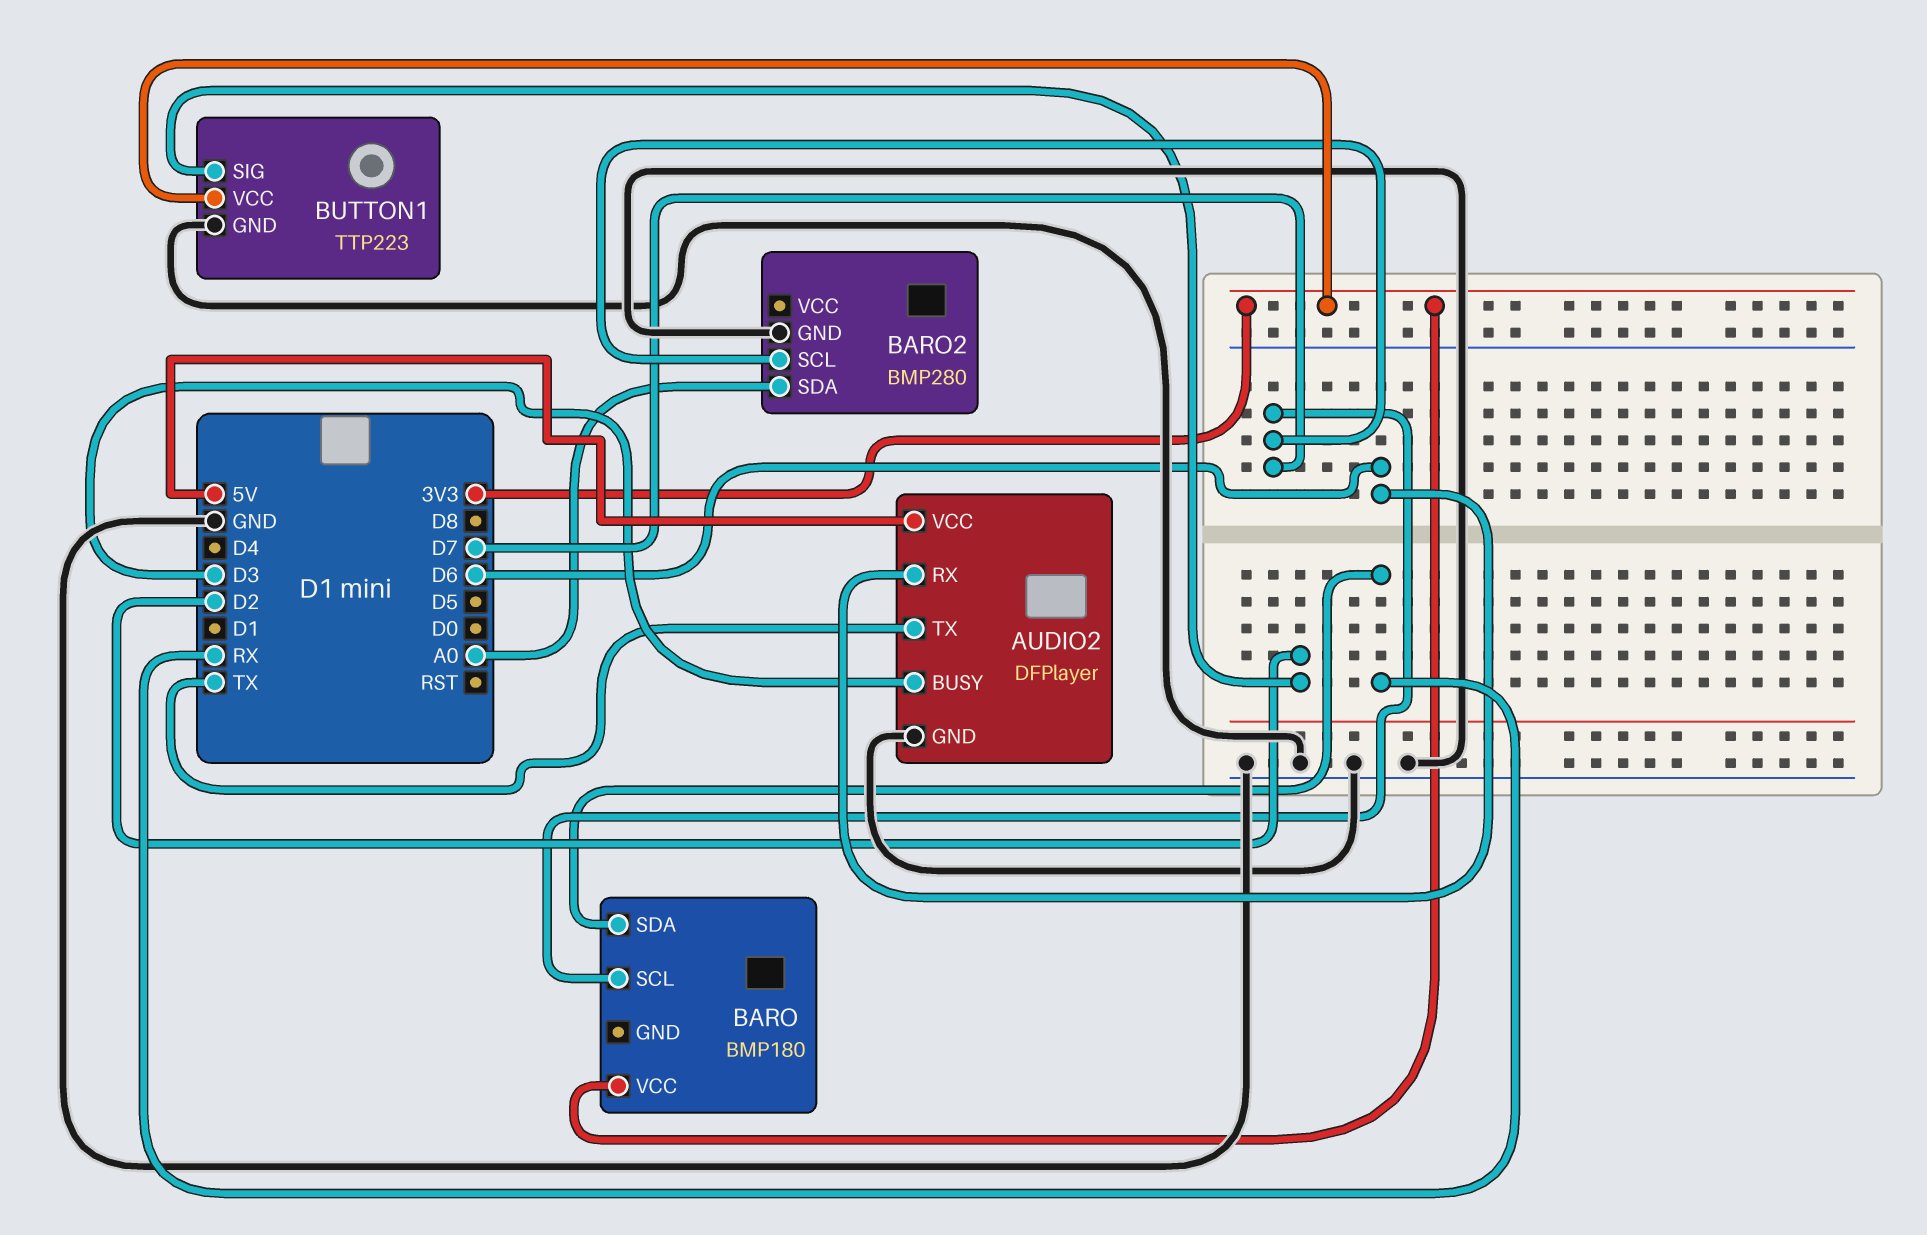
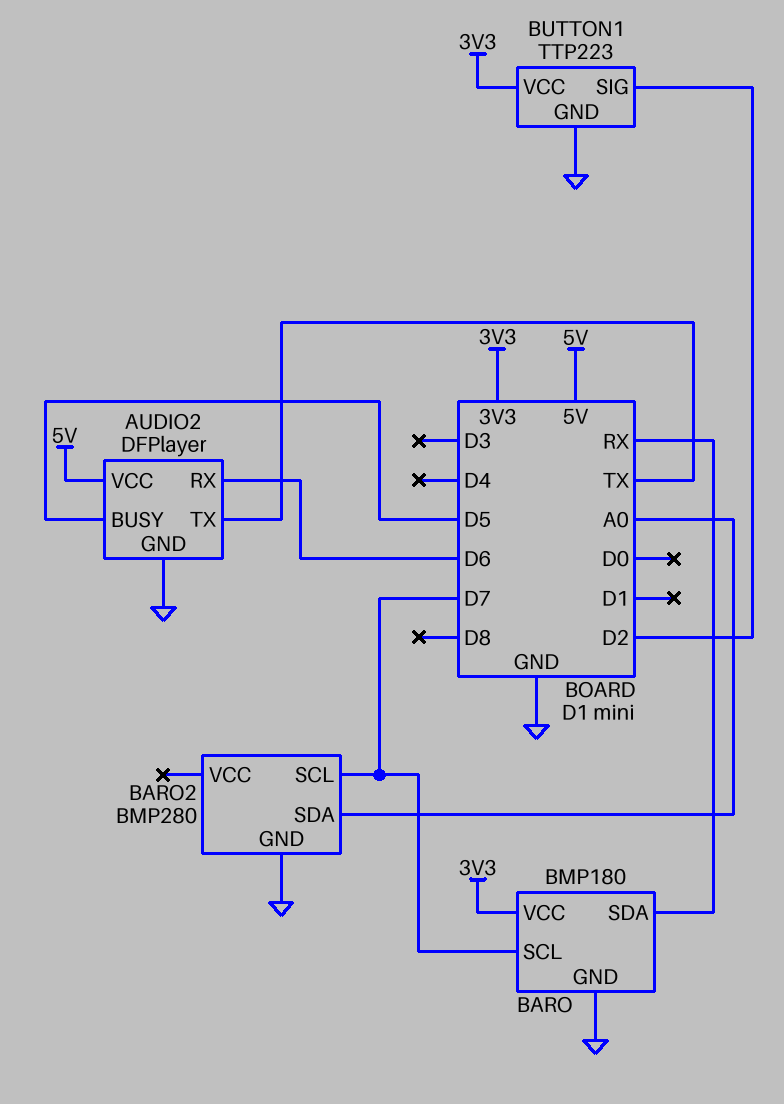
AUDIO2 pin BUSY: D3 -> D5
BARO pin GND: none -> GND

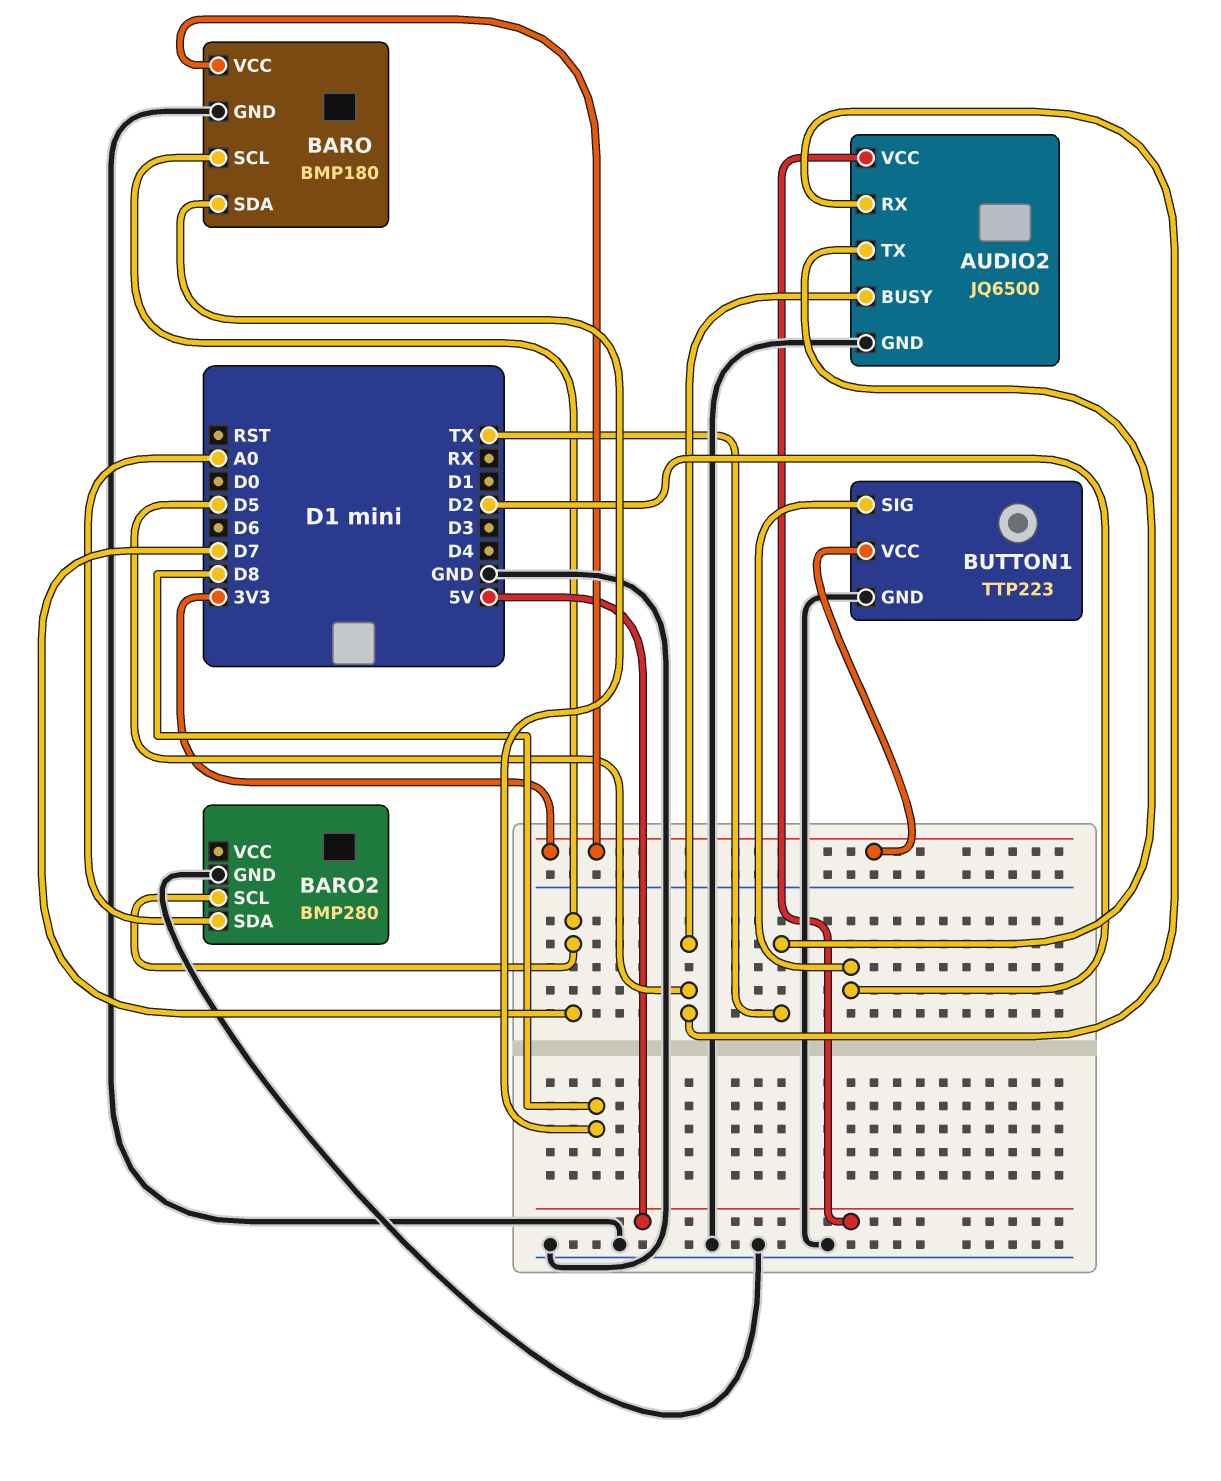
AUDIO2: DFPlayer -> JQ6500
AUDIO2 pin RX: D6 -> D5
BARO pin SDA: RX -> D8

